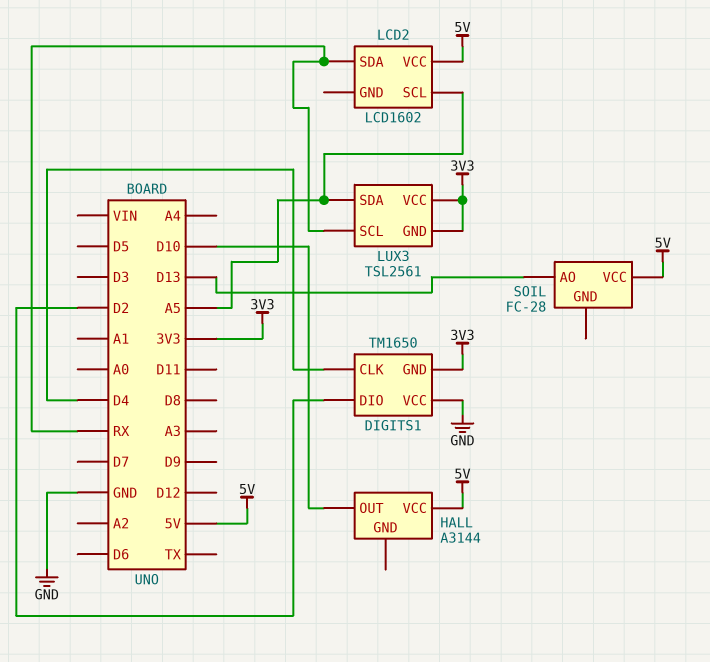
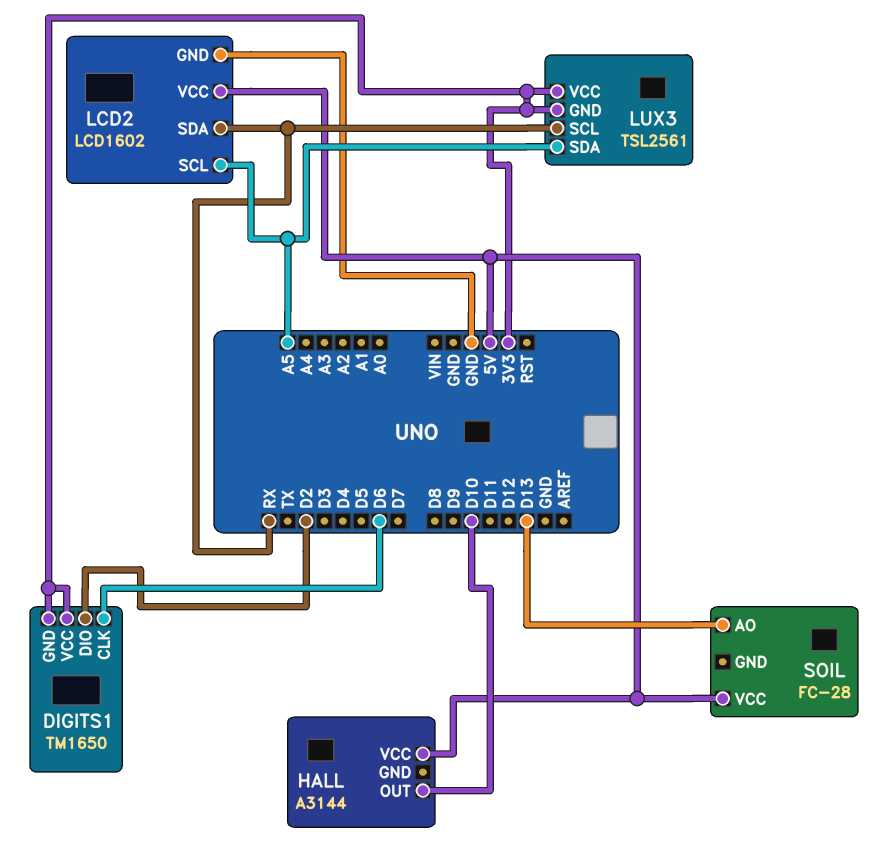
DIGITS1 pin CLK: D4 -> D6
DIGITS1 pin VCC: GND -> 3V3
LCD2 pin GND: none -> GND

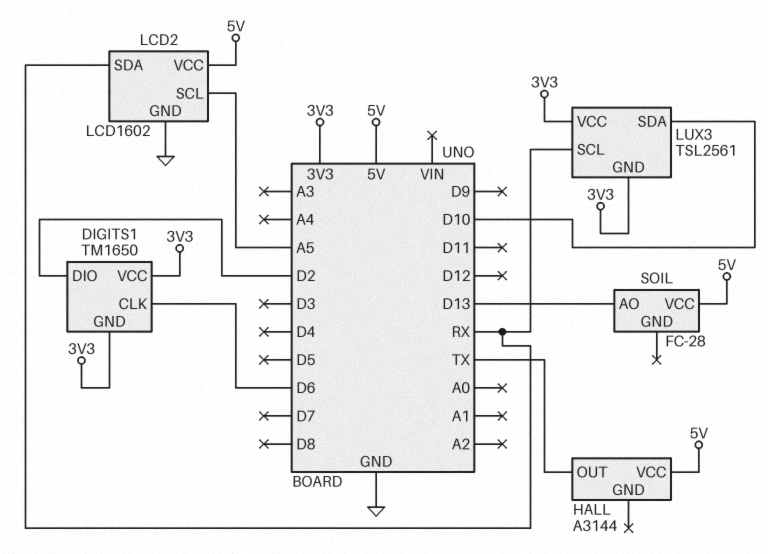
HALL pin OUT: D10 -> TX
LUX3 pin SDA: A5 -> D10

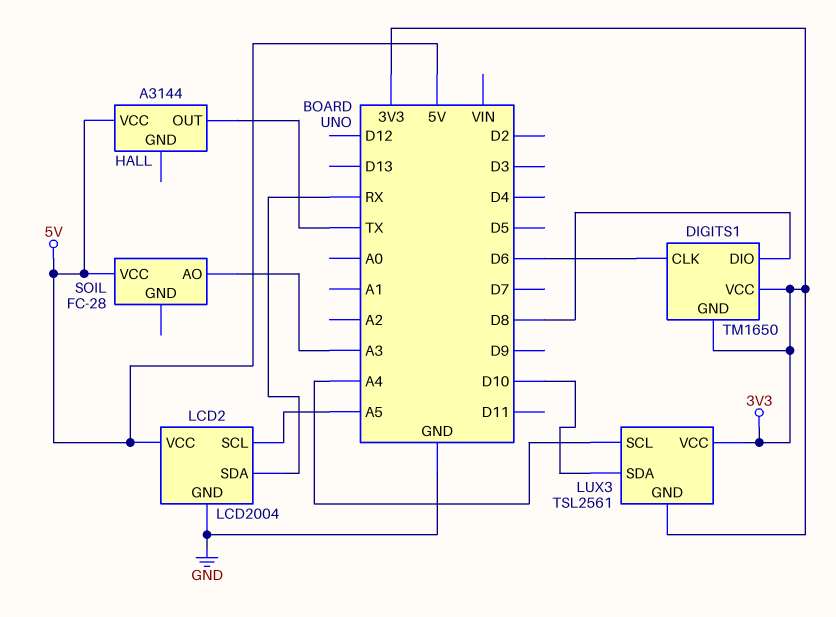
DIGITS1 pin DIO: D2 -> D8
LCD2: LCD1602 -> LCD2004
LUX3 pin SCL: RX -> A4
SOIL pin AO: D13 -> A3

